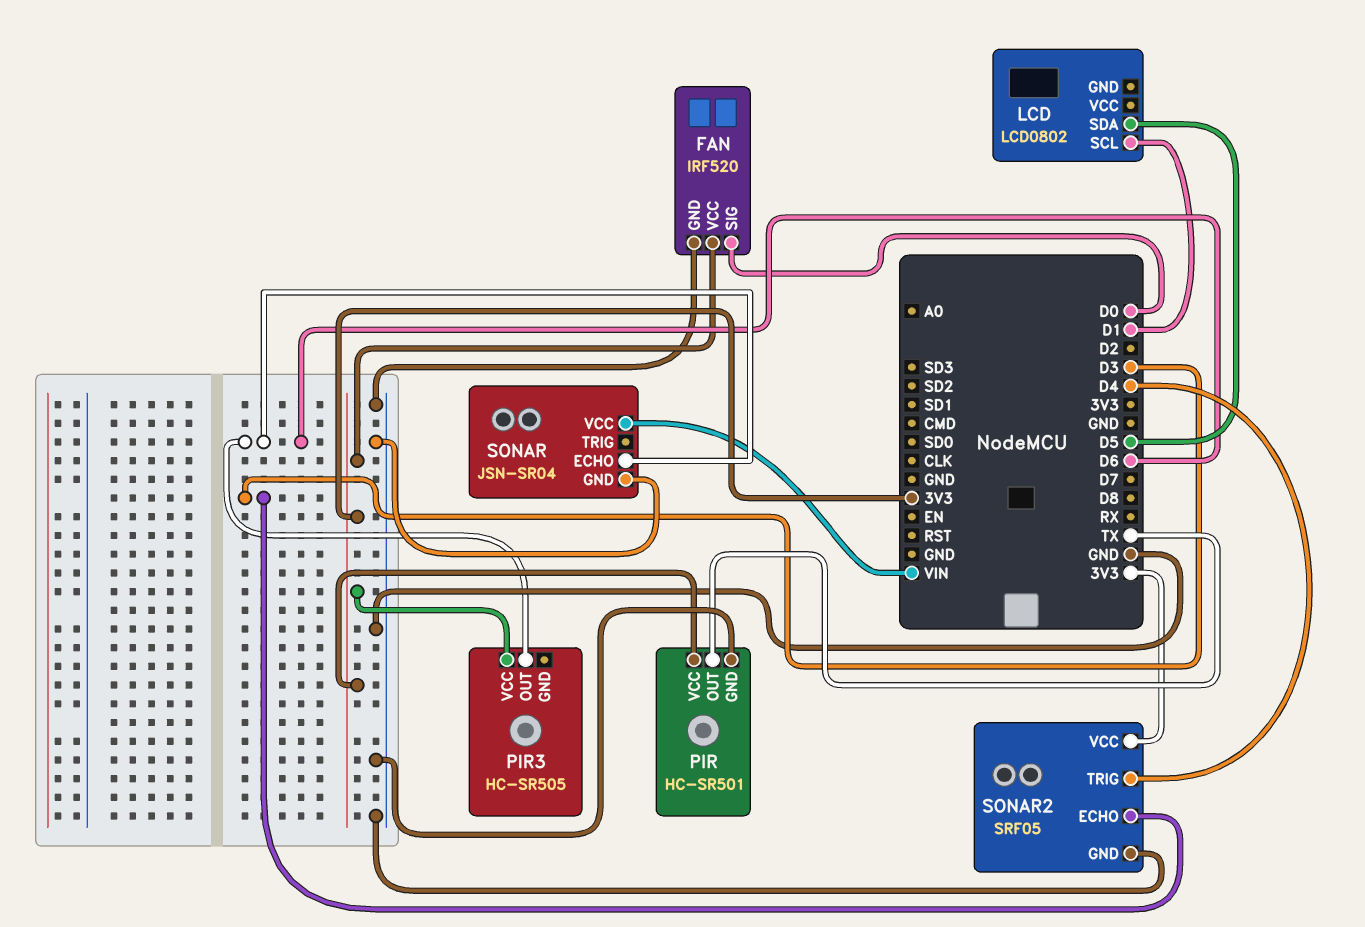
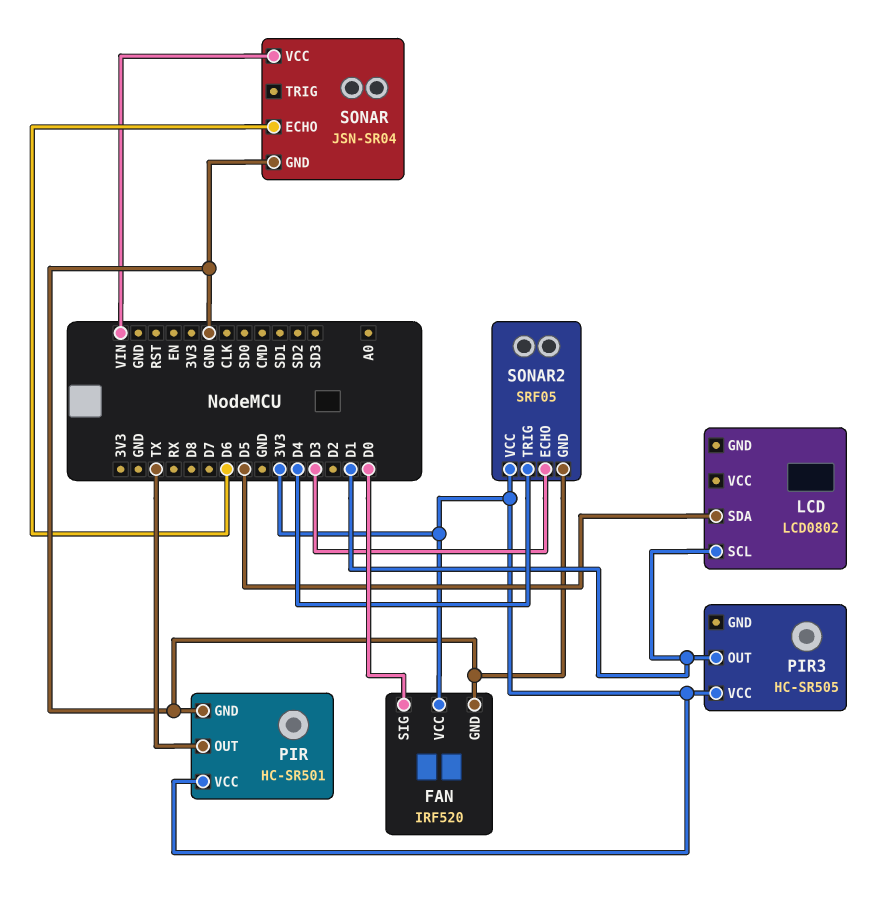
PIR3 pin OUT: D6 -> D1

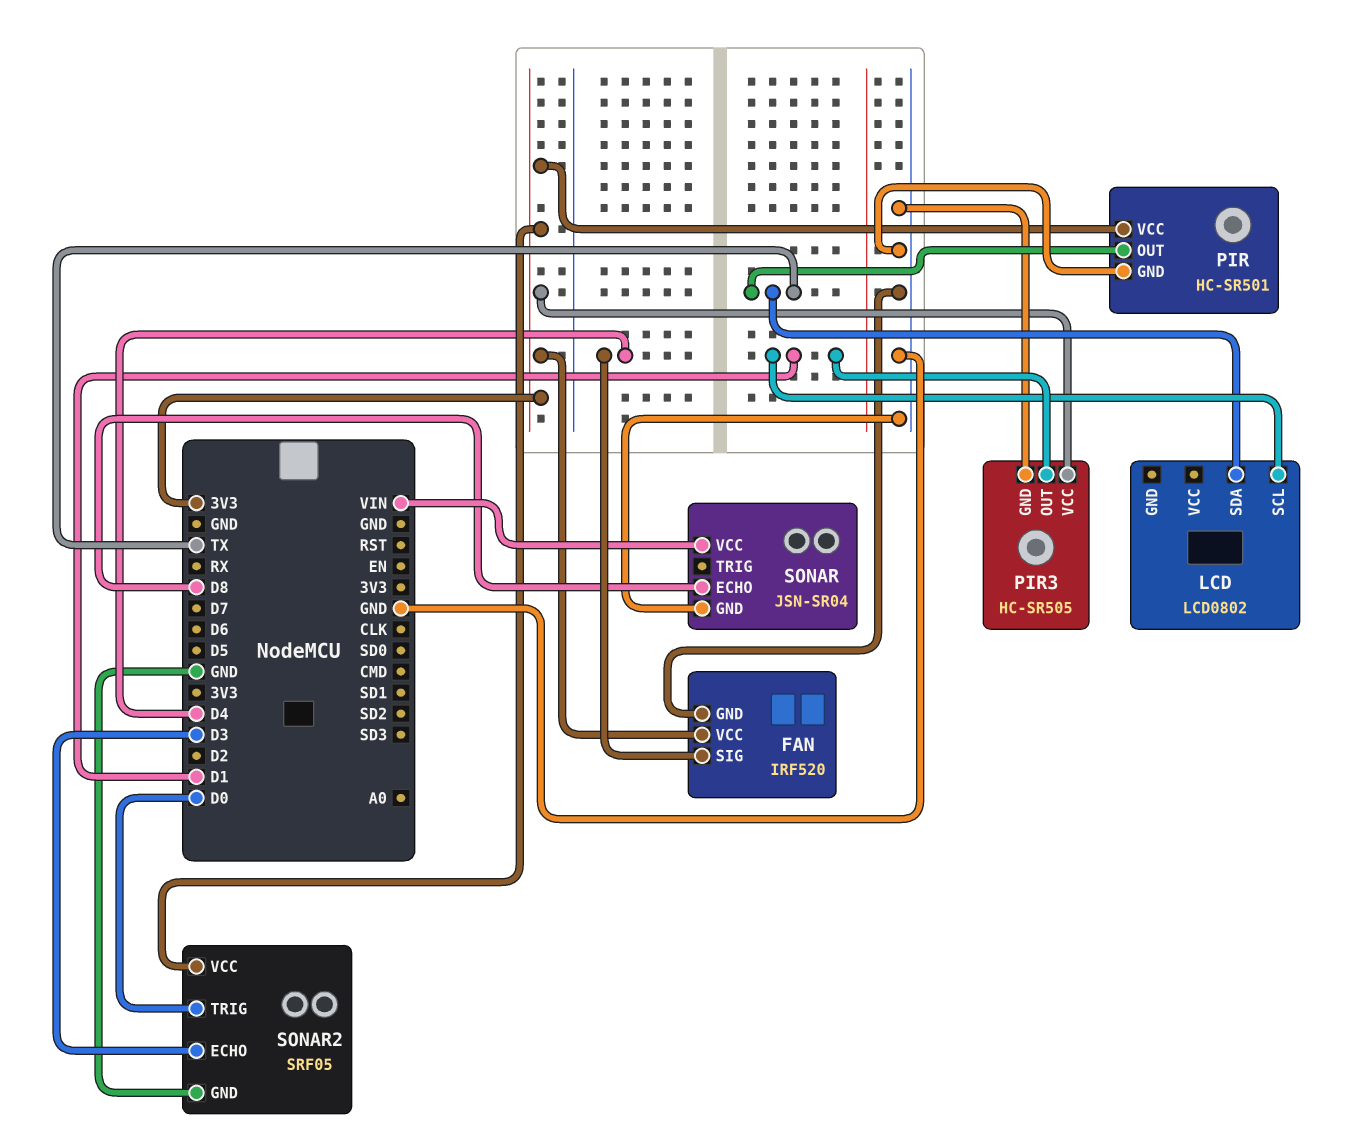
FAN pin SIG: D0 -> D4
LCD pin SDA: D5 -> TX
PIR3 pin GND: none -> GND
SONAR pin ECHO: D6 -> D8
SONAR2 pin TRIG: D4 -> D0

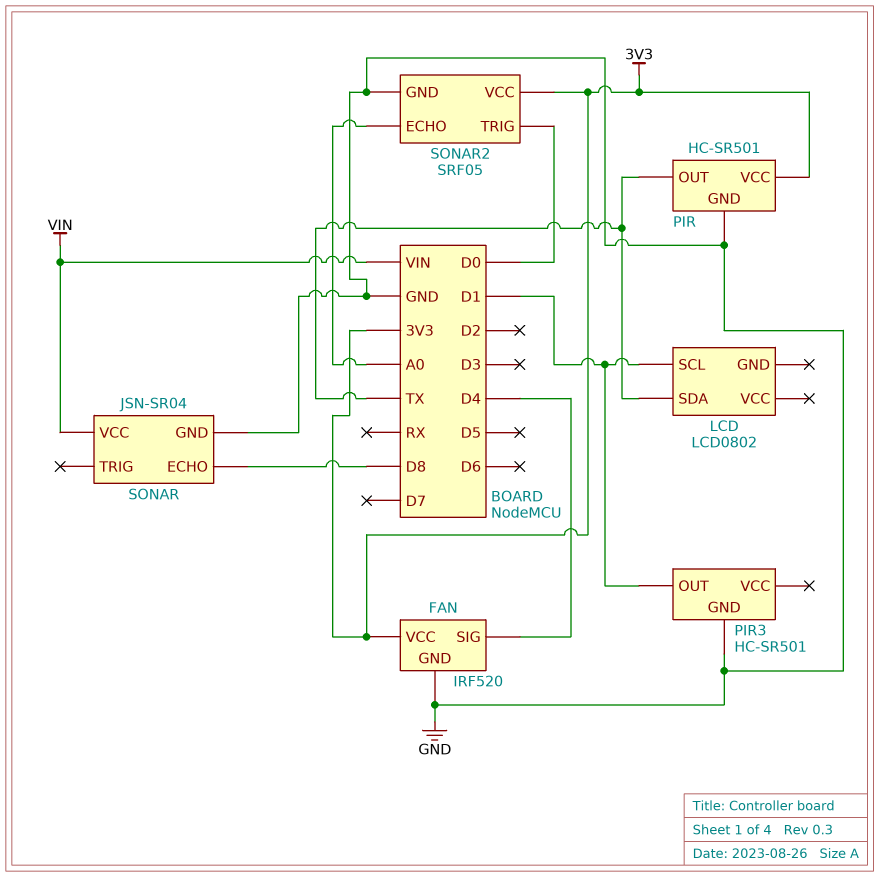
PIR3: HC-SR505 -> HC-SR501
PIR3 pin VCC: 3V3 -> none
SONAR2 pin ECHO: D3 -> A0

